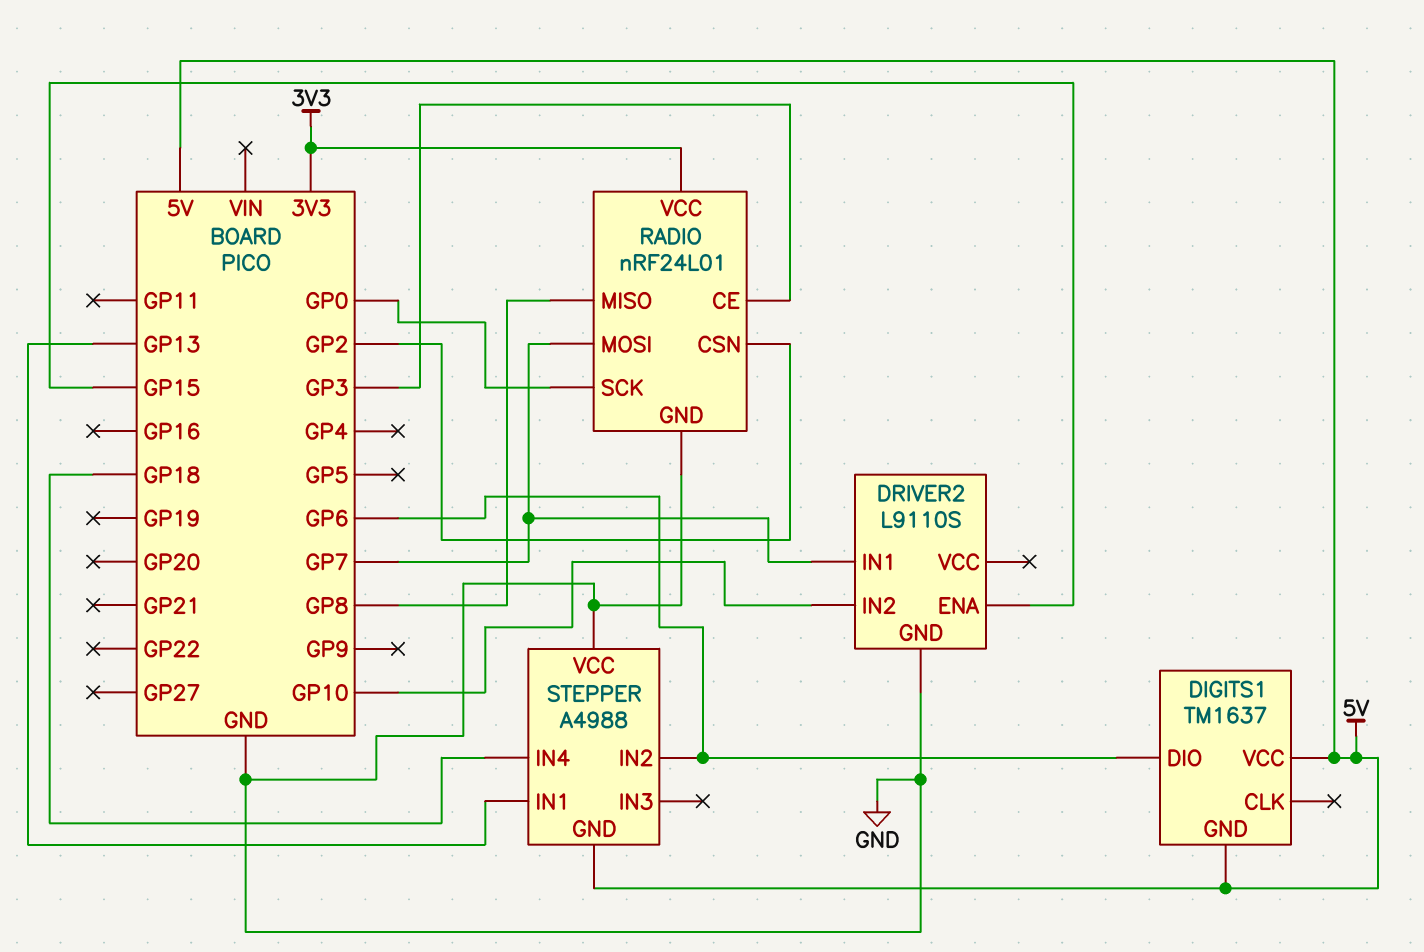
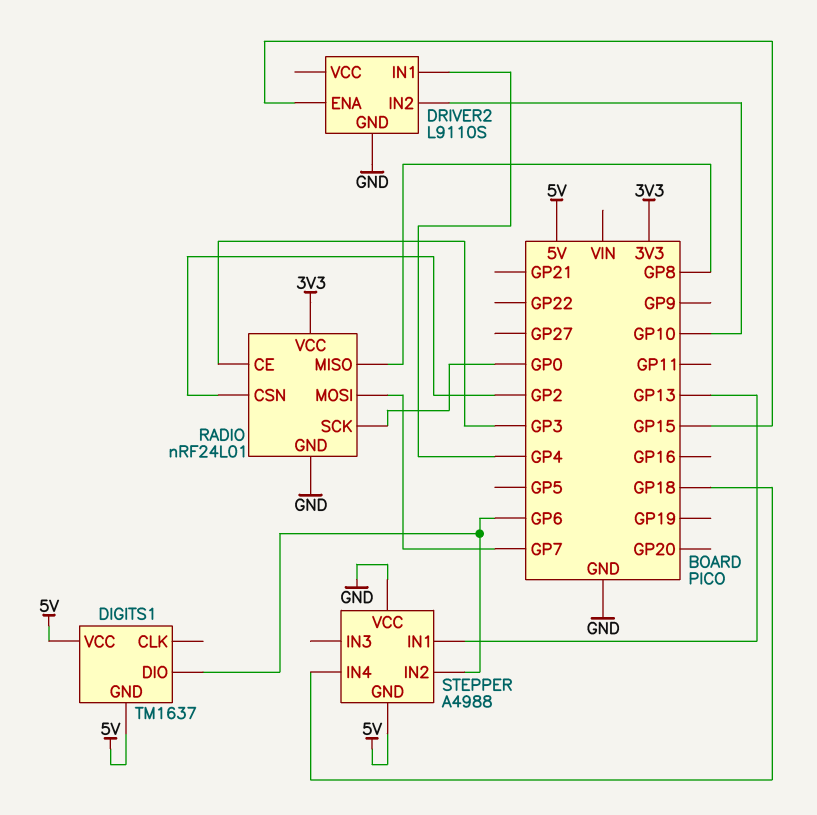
DRIVER2 pin IN1: GP7 -> GP4

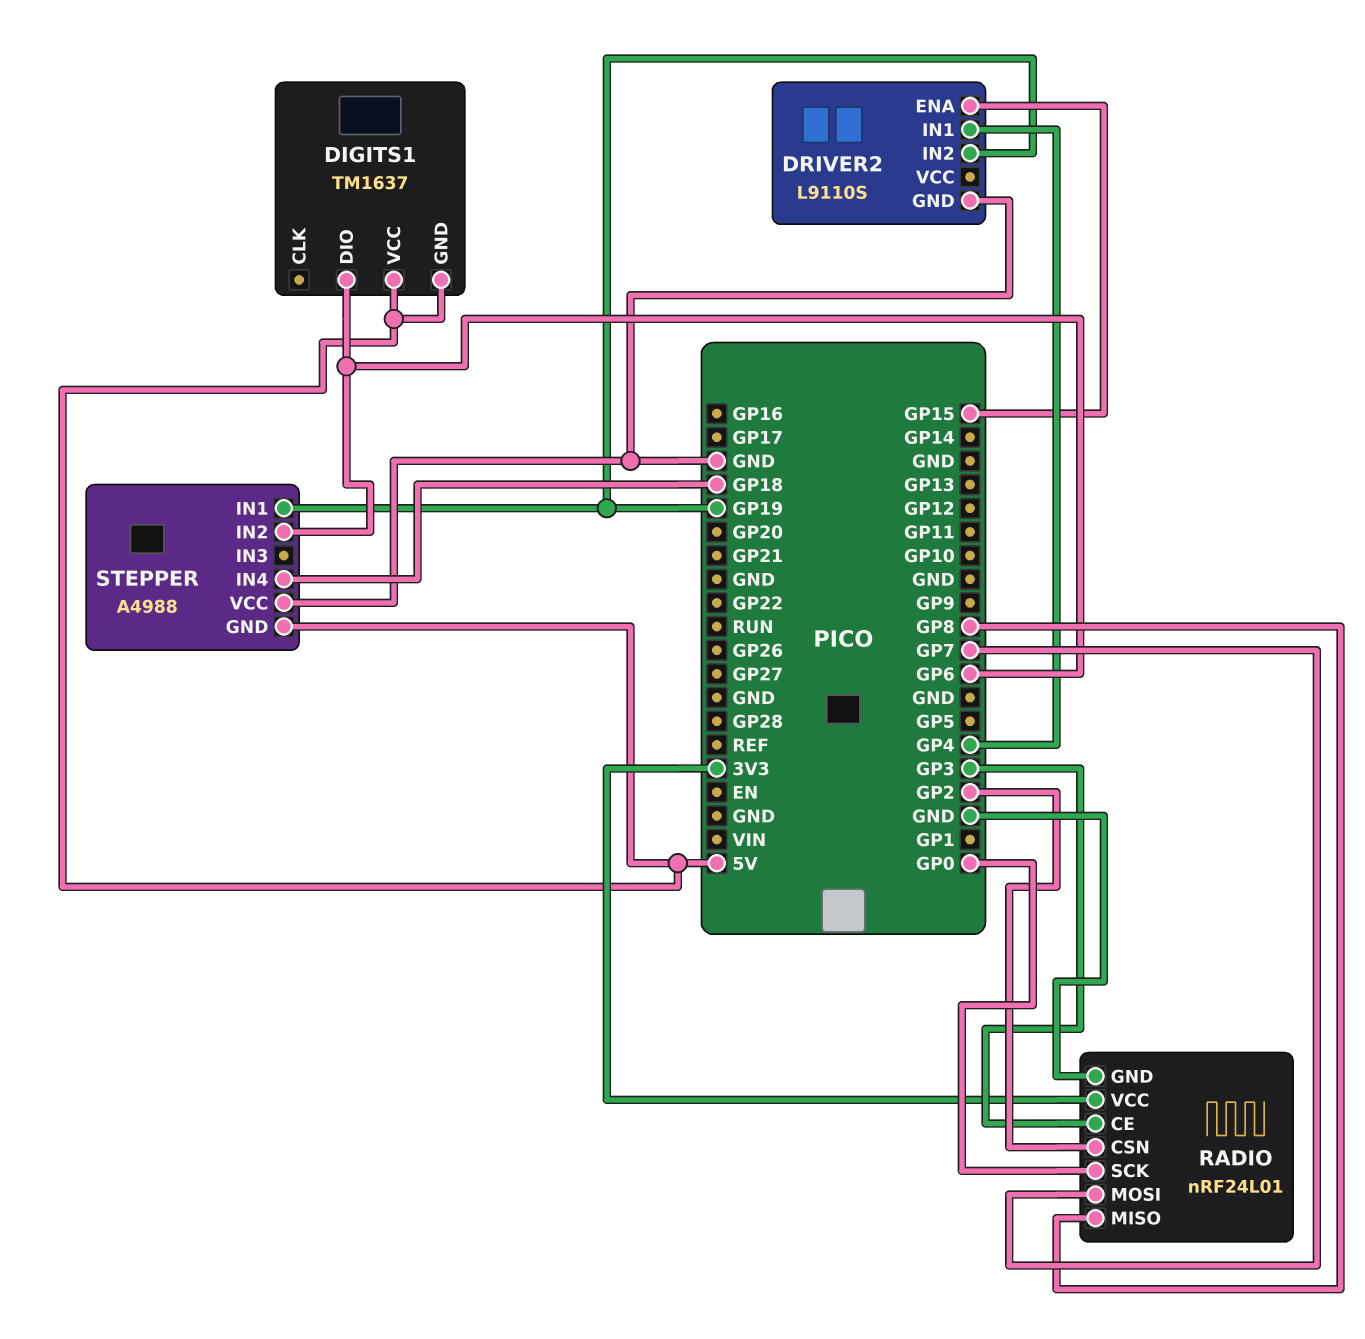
DRIVER2 pin IN2: GP10 -> GP19
STEPPER pin IN1: GP13 -> GP19

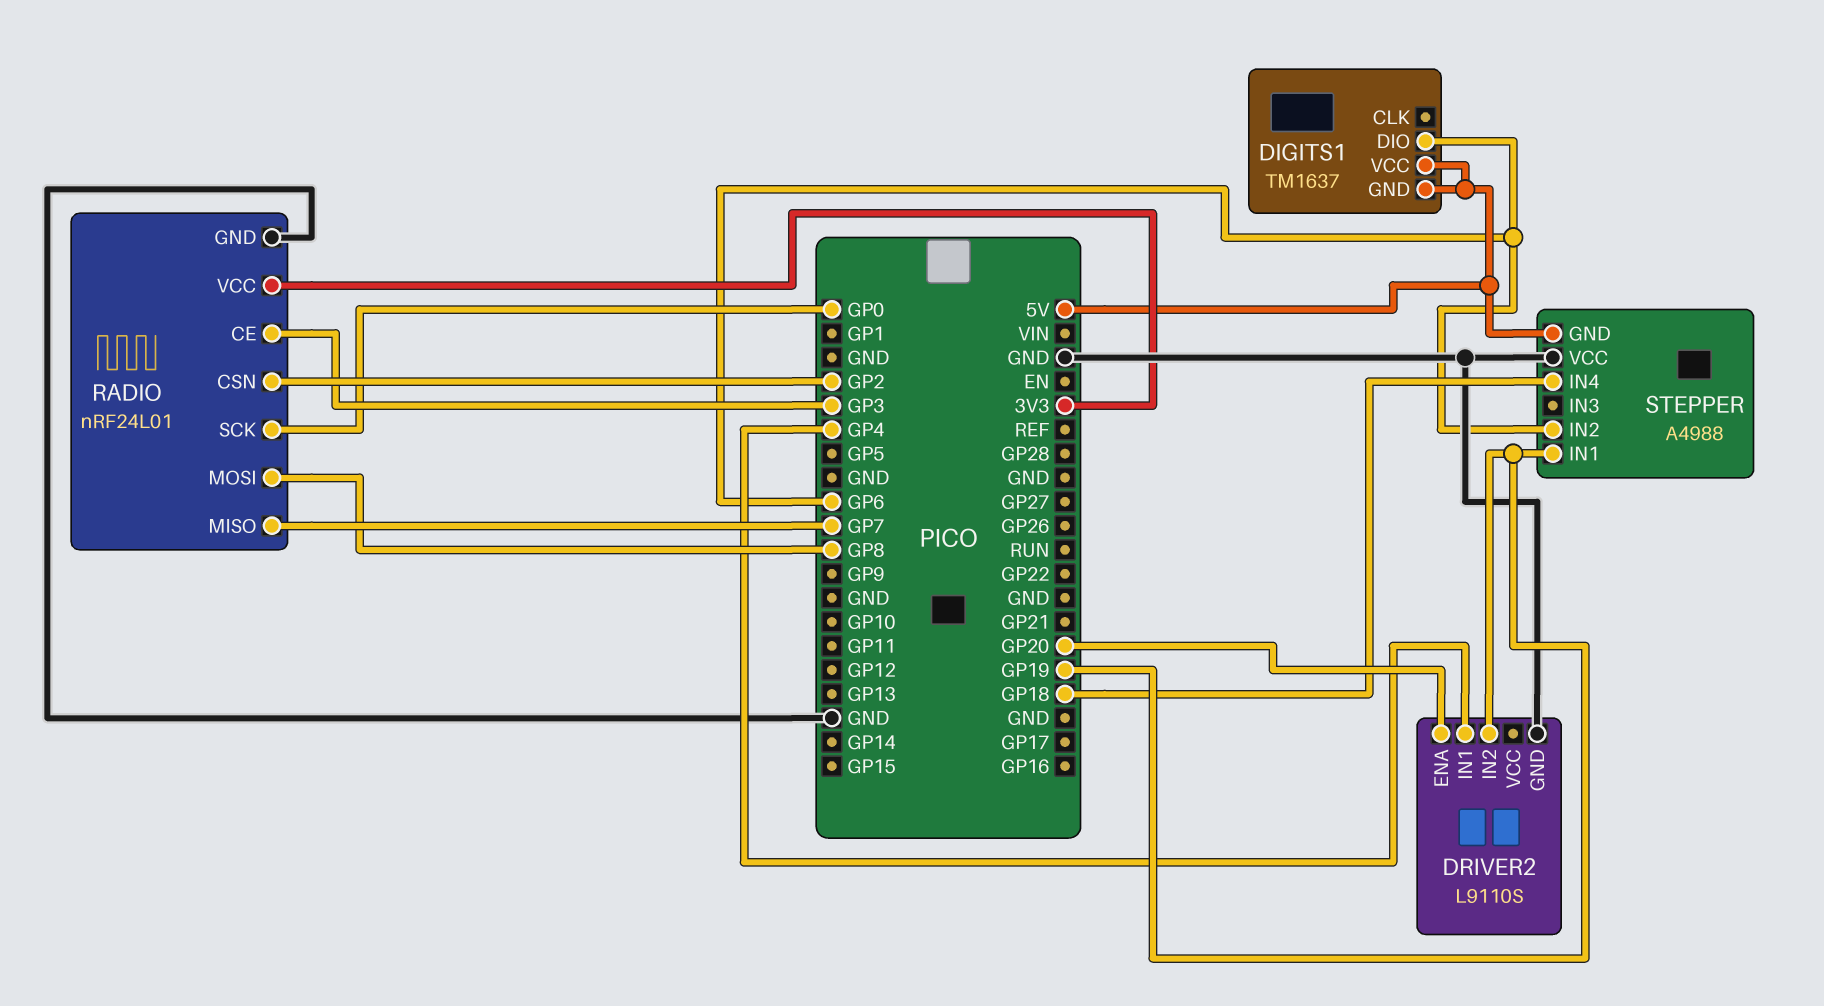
DRIVER2 pin ENA: GP15 -> GP20
RADIO pin MISO: GP8 -> GP7
RADIO pin MOSI: GP7 -> GP8

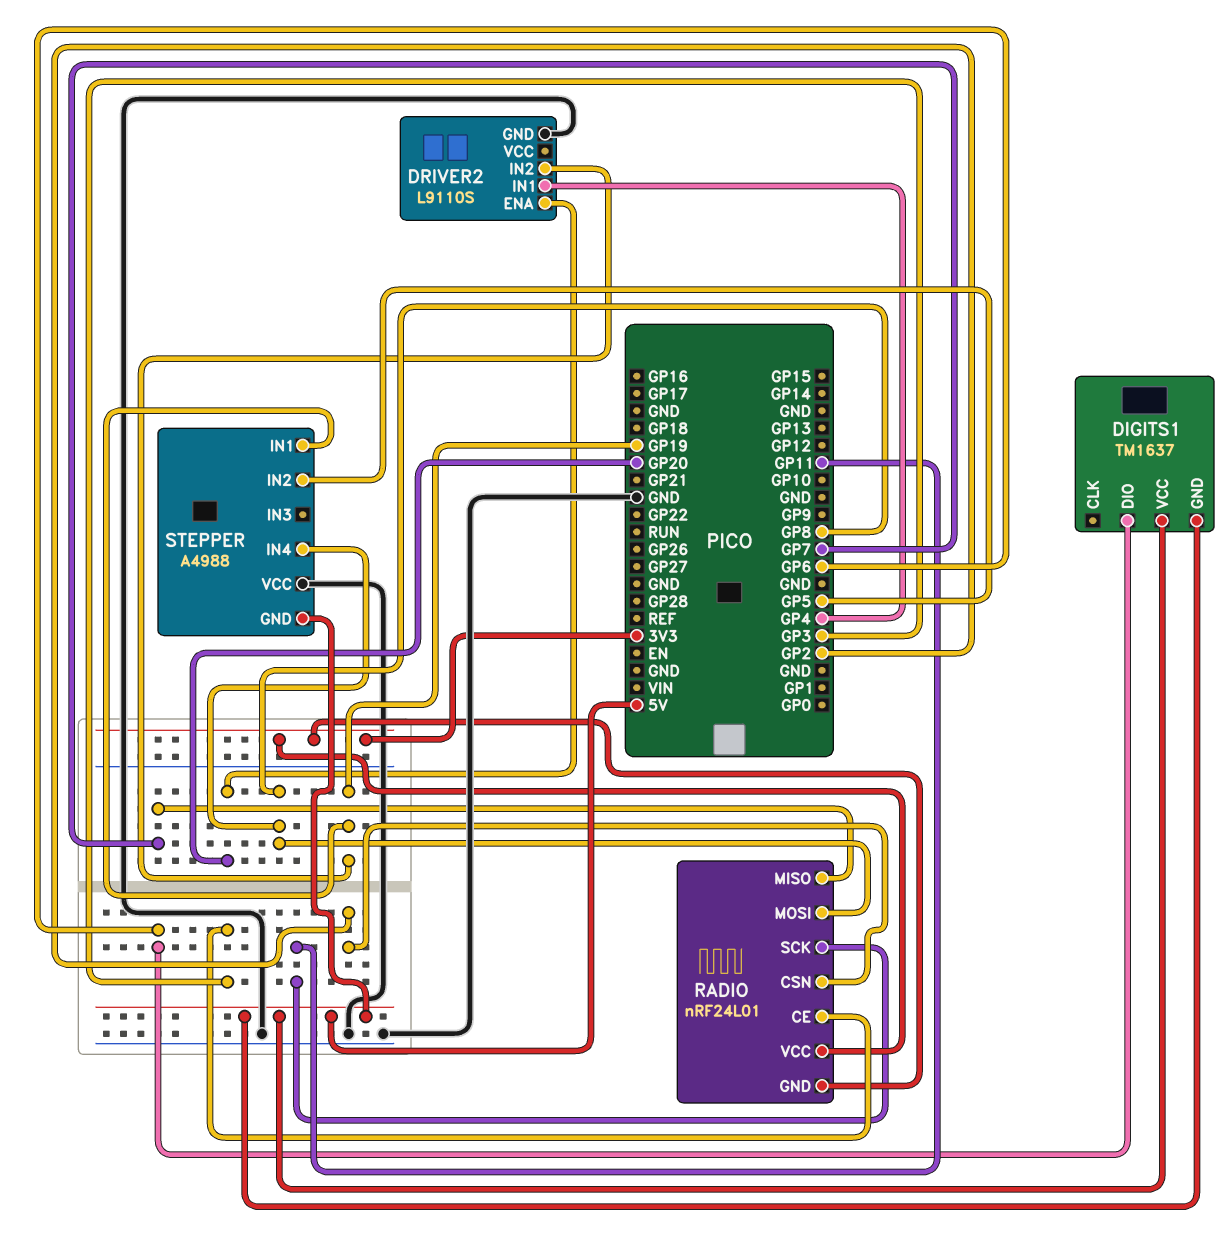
RADIO pin GND: GND -> 3V3
RADIO pin SCK: GP0 -> GP11
STEPPER pin IN2: GP6 -> GP5
STEPPER pin IN4: GP18 -> GP8

